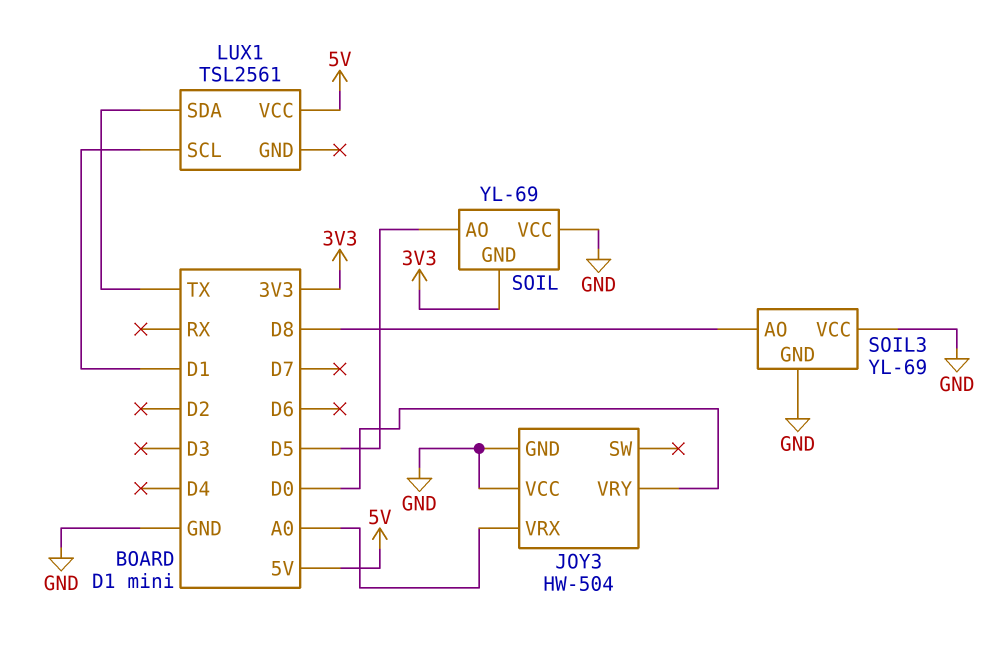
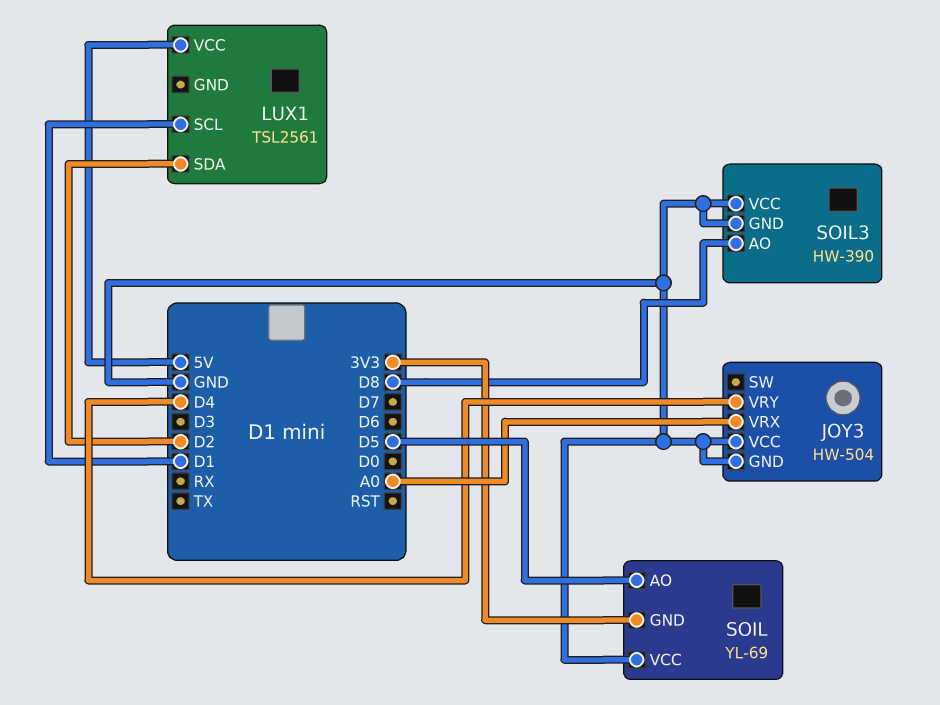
JOY3 pin VRY: D0 -> D4
LUX1 pin SDA: TX -> D2
SOIL3: YL-69 -> HW-390

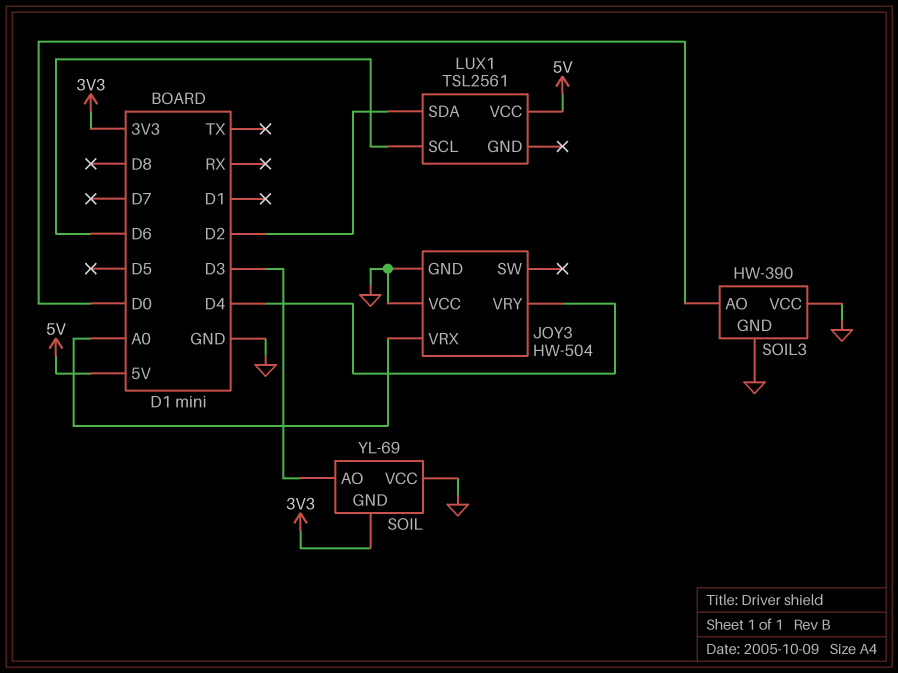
LUX1 pin SCL: D1 -> D6
SOIL pin AO: D5 -> D3
SOIL3 pin AO: D8 -> D0

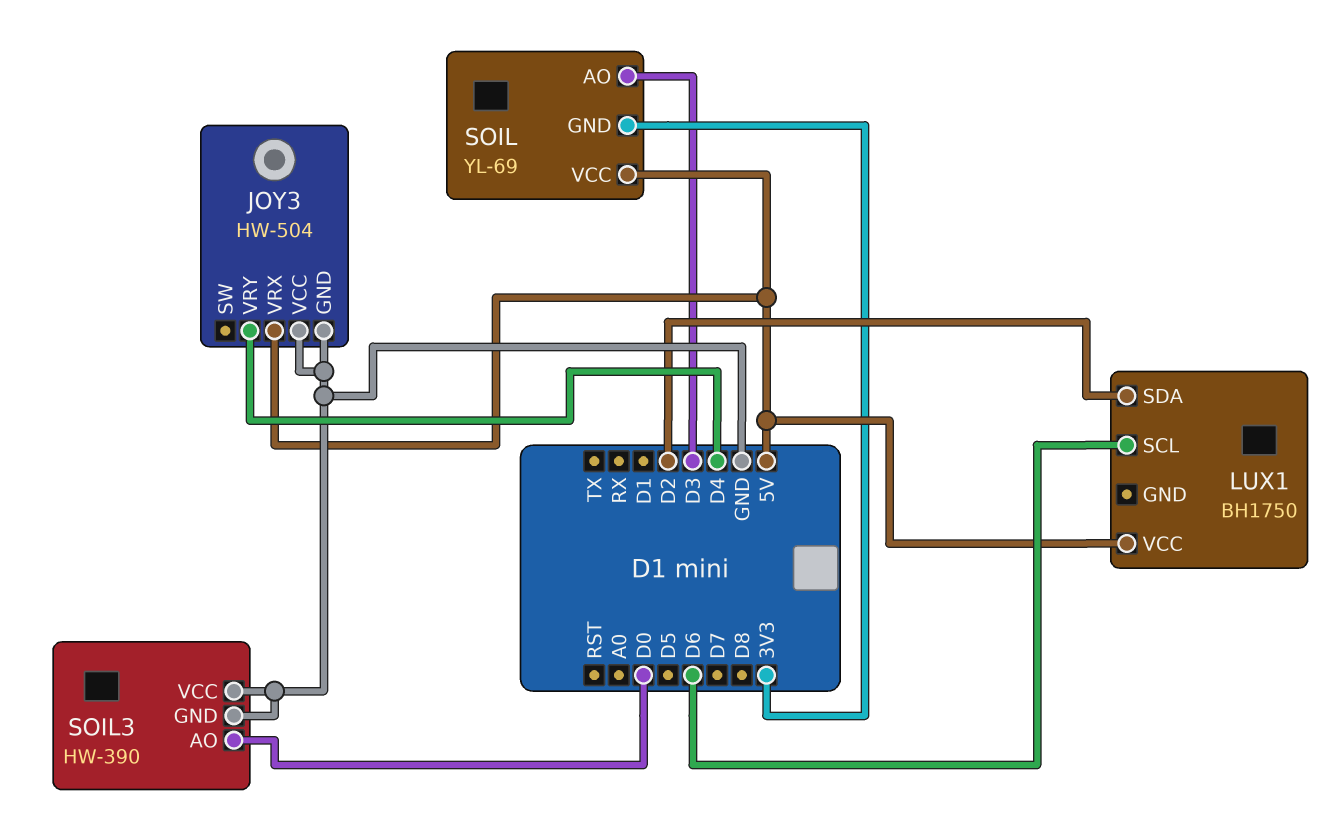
JOY3 pin VRX: A0 -> 5V
LUX1: TSL2561 -> BH1750
SOIL pin VCC: GND -> 5V

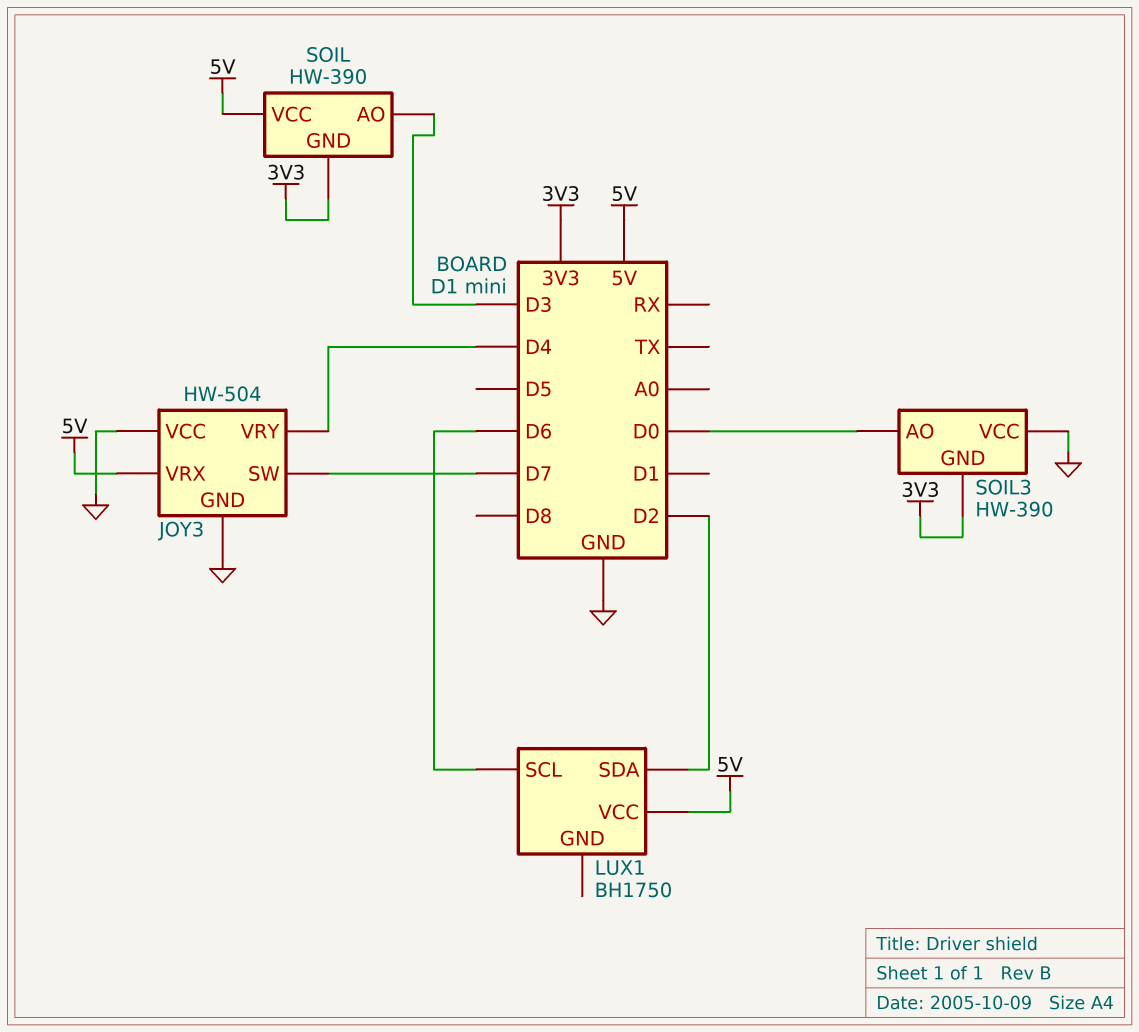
JOY3 pin SW: none -> D7
SOIL: YL-69 -> HW-390
SOIL3 pin GND: GND -> 3V3

